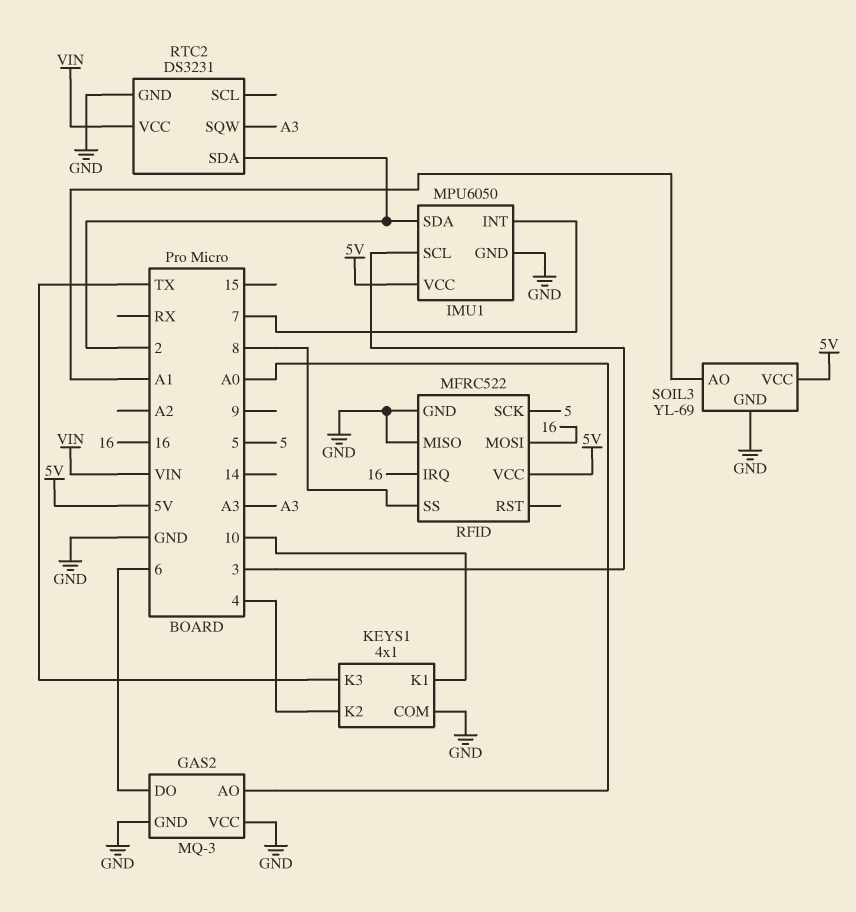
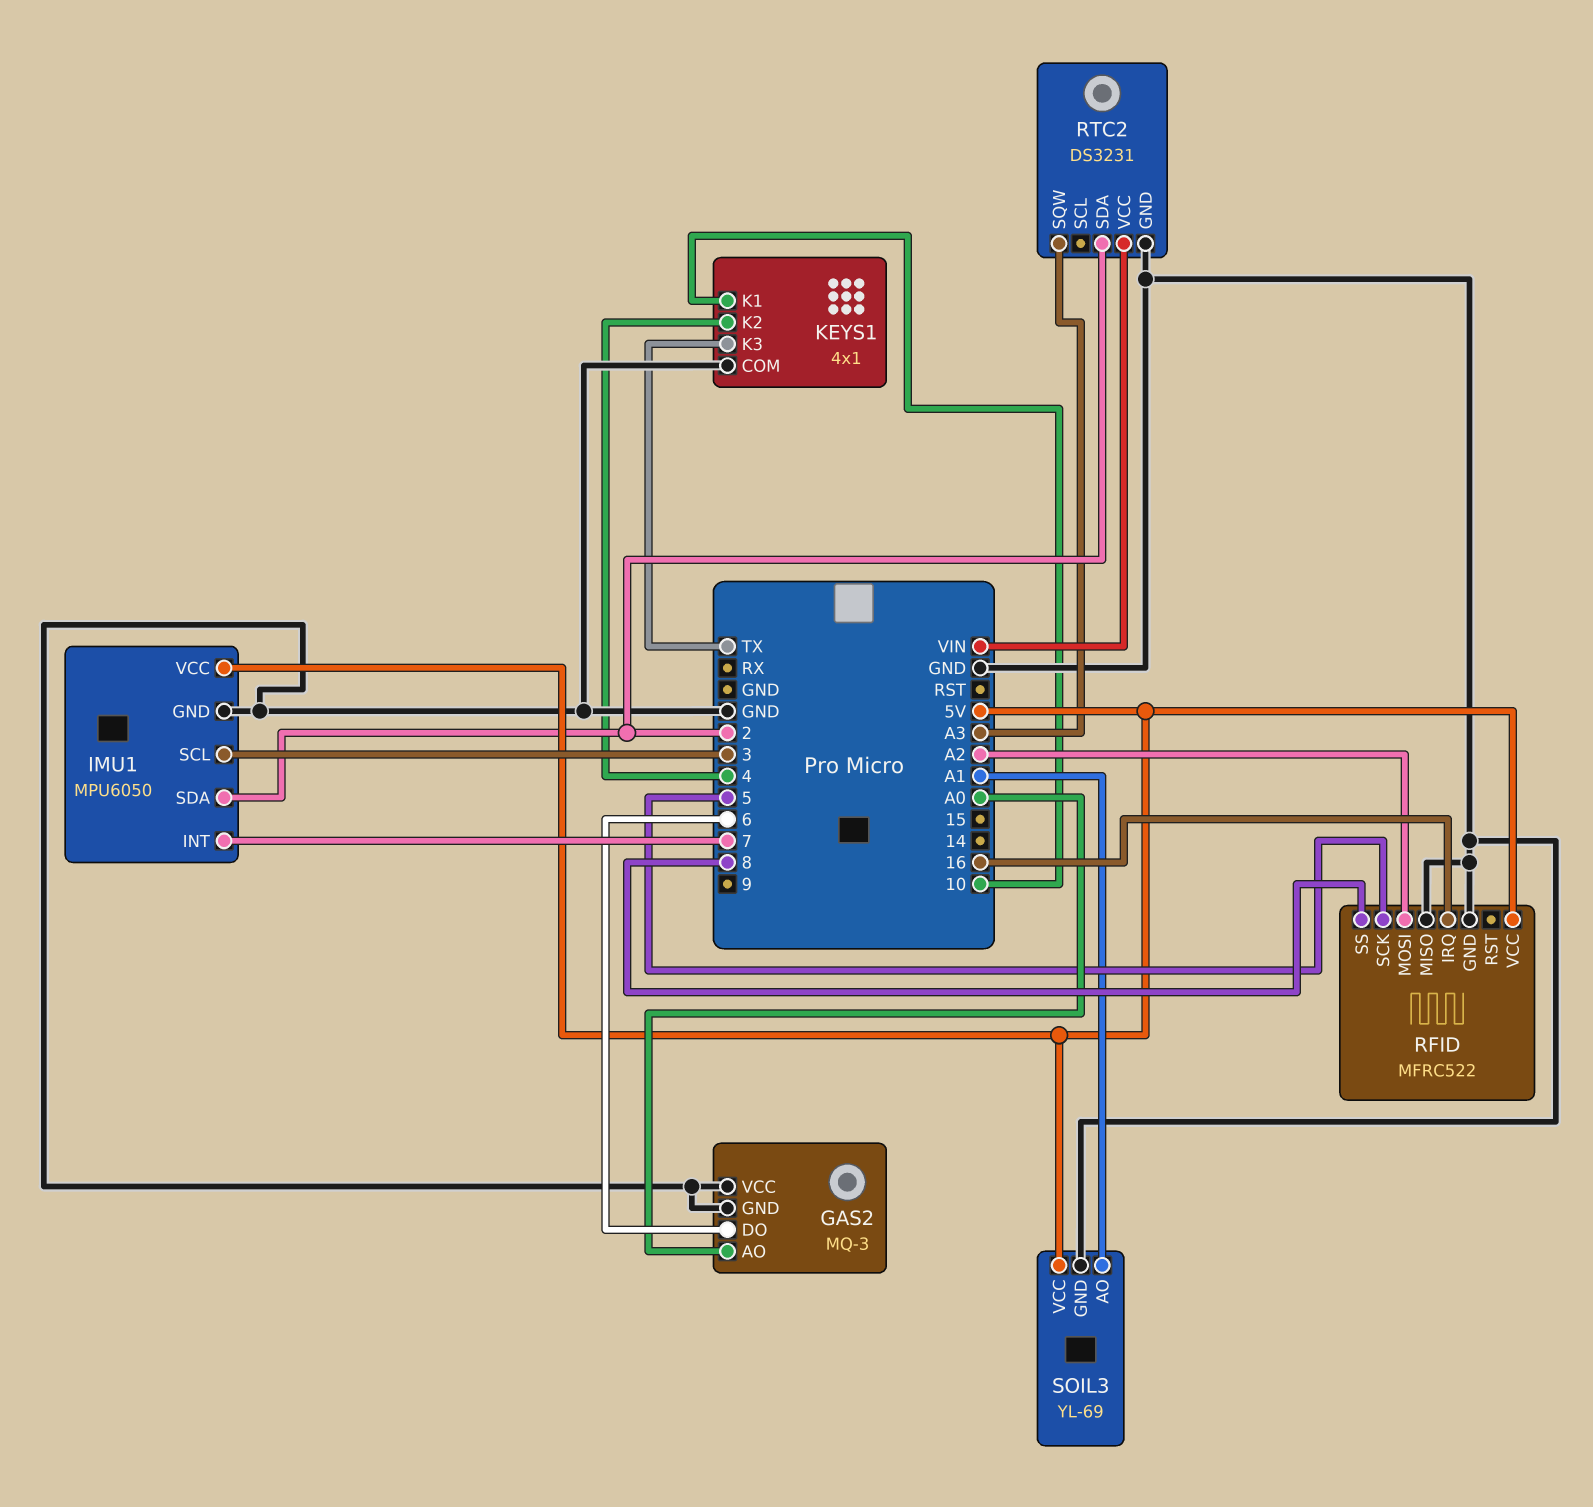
RFID pin MOSI: 16 -> A2

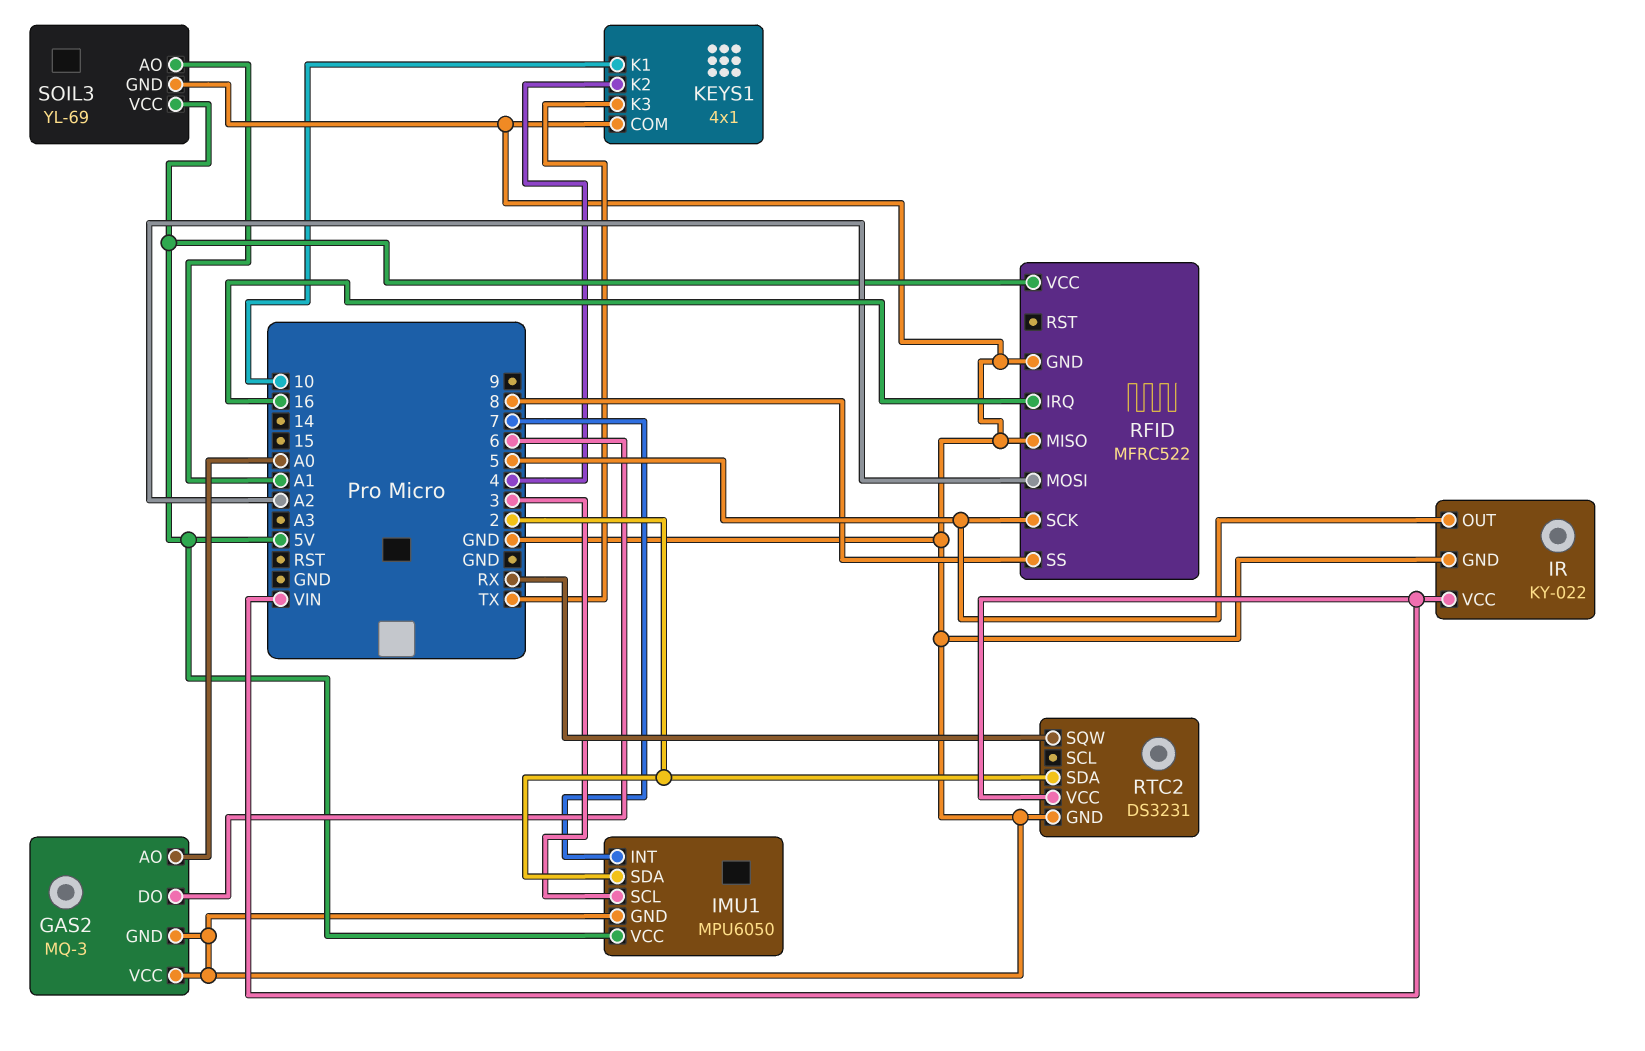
IR: none -> KY-022
IR pin GND: none -> GND
IR pin OUT: none -> 5
IR pin VCC: none -> VIN
RTC2 pin SQW: A3 -> RX

